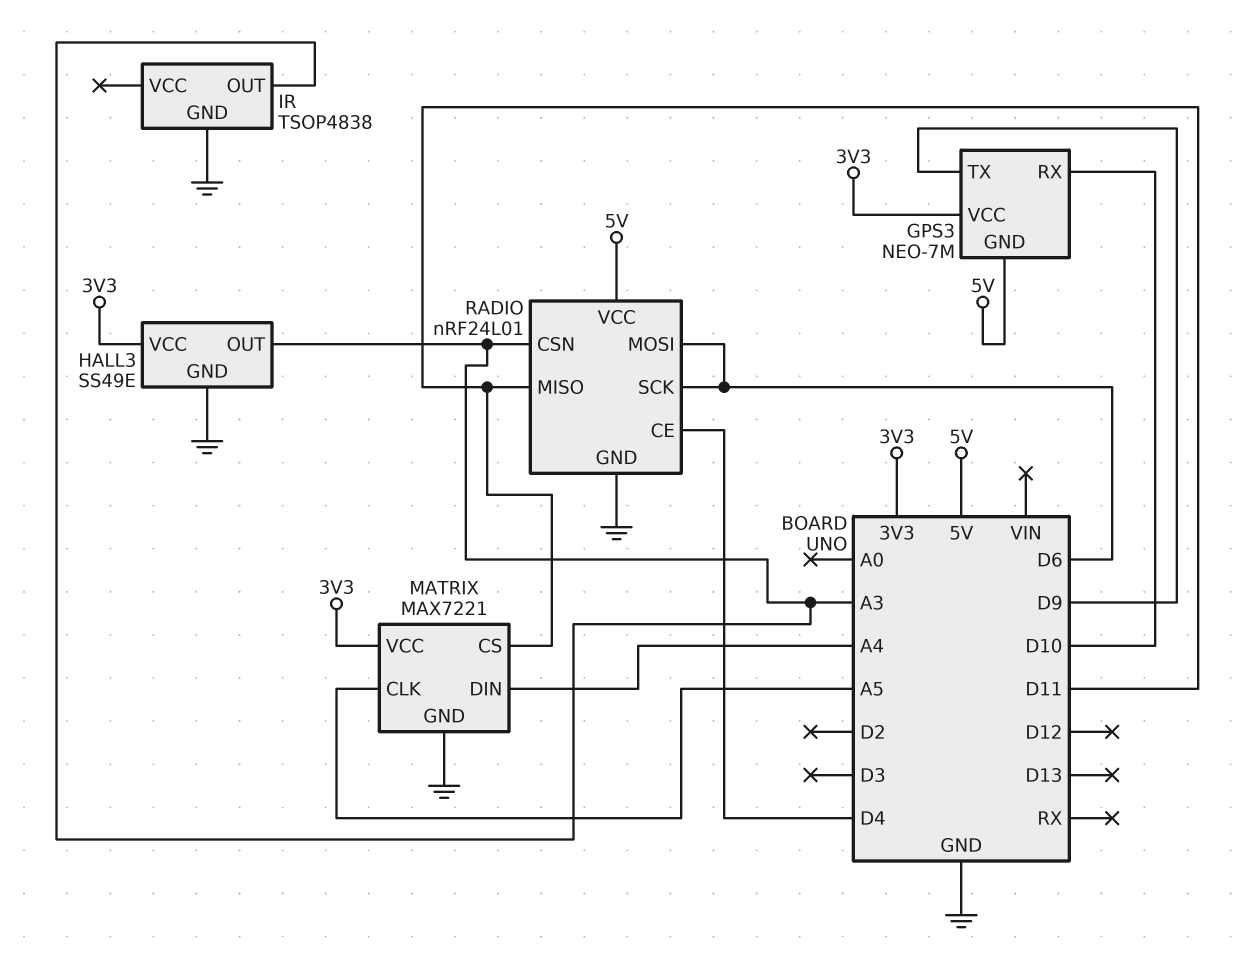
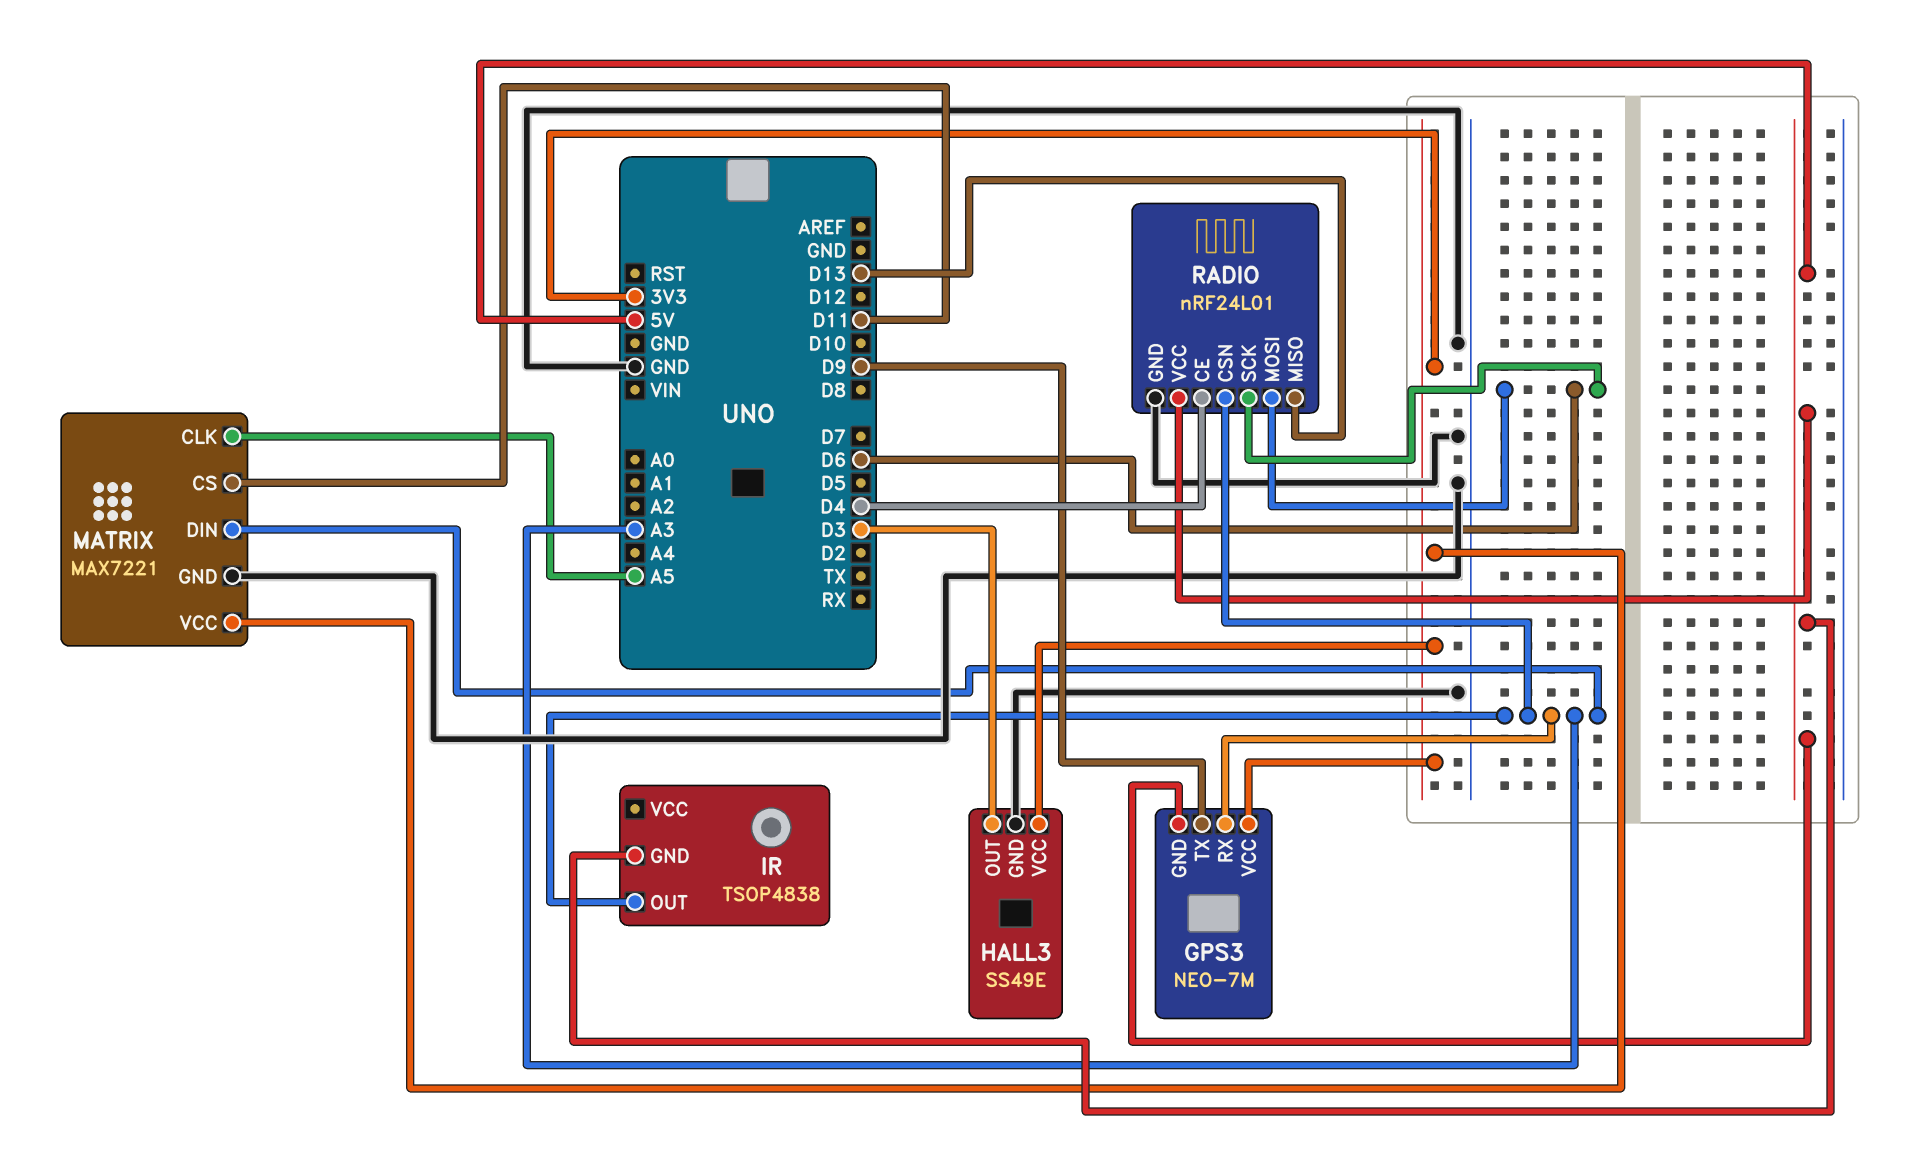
GPS3 pin RX: D10 -> A3
HALL3 pin OUT: A3 -> D3
IR pin GND: GND -> 5V
MATRIX pin DIN: A4 -> A3
RADIO pin MISO: D11 -> D13

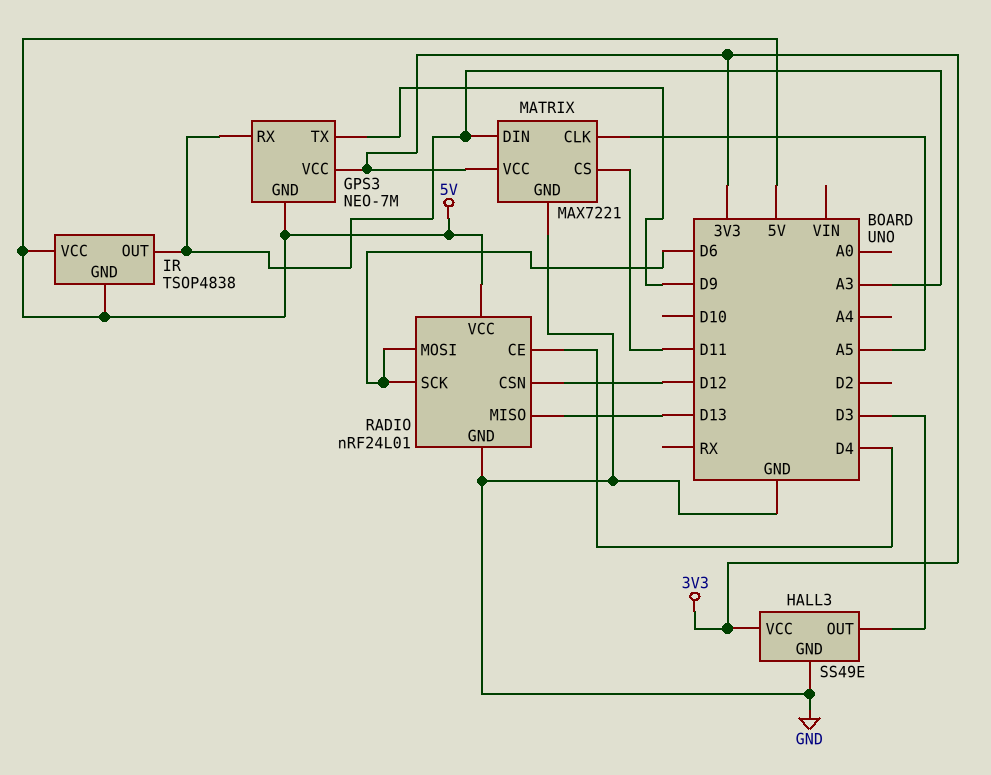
IR pin VCC: none -> 5V
RADIO pin CSN: A3 -> D12

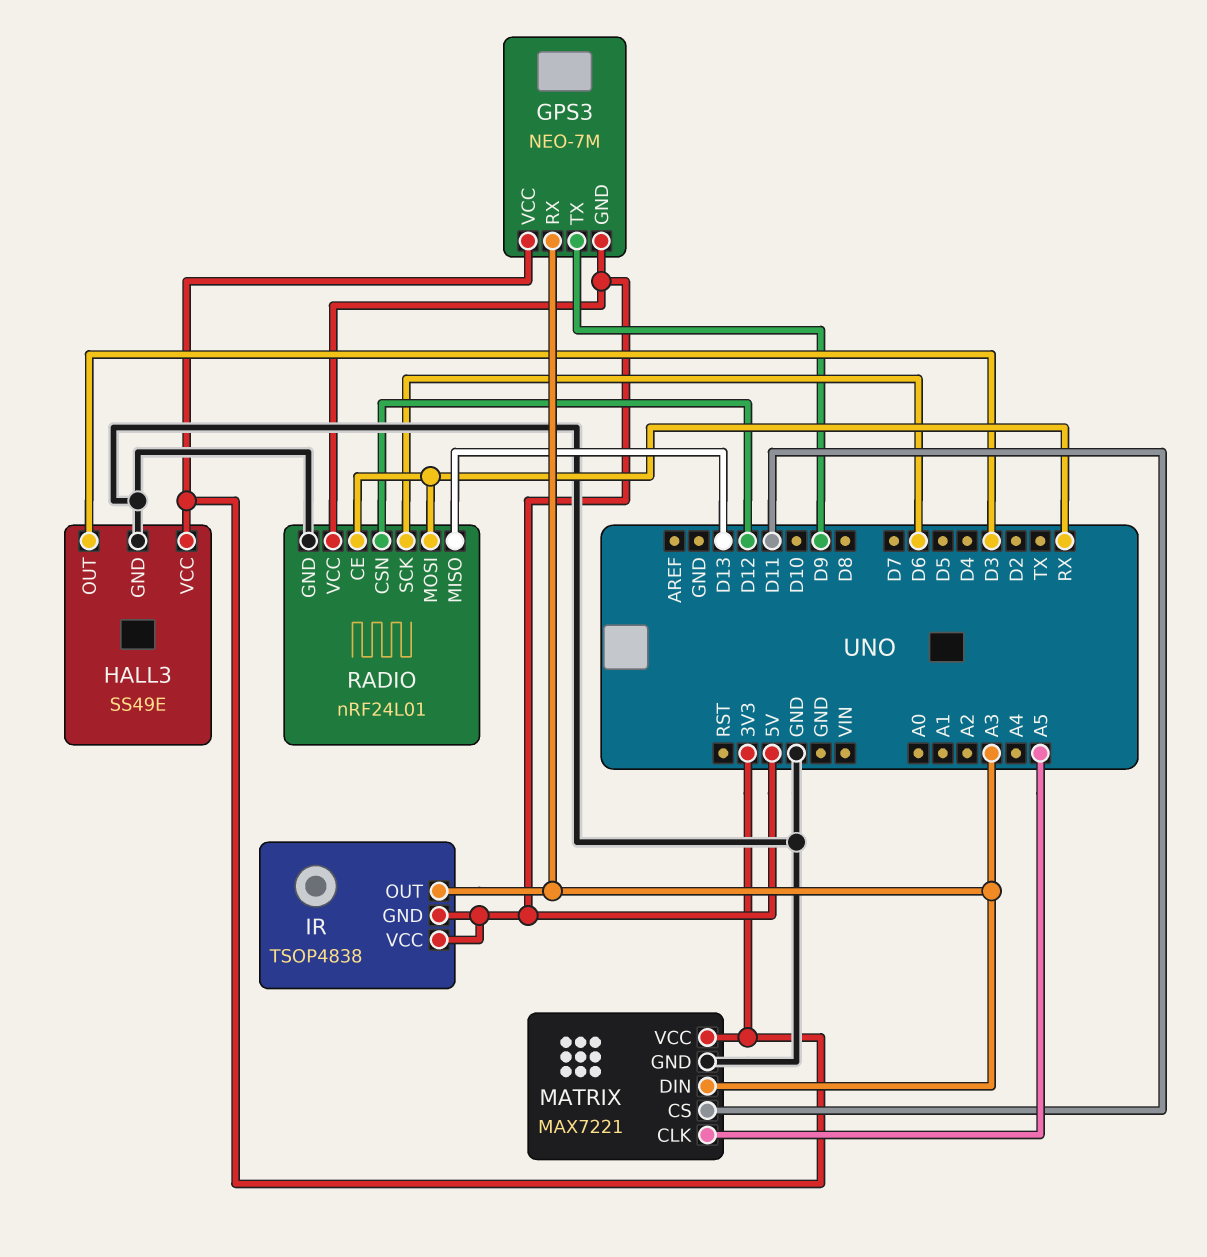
RADIO pin CE: D4 -> RX
RADIO pin MOSI: D6 -> RX

